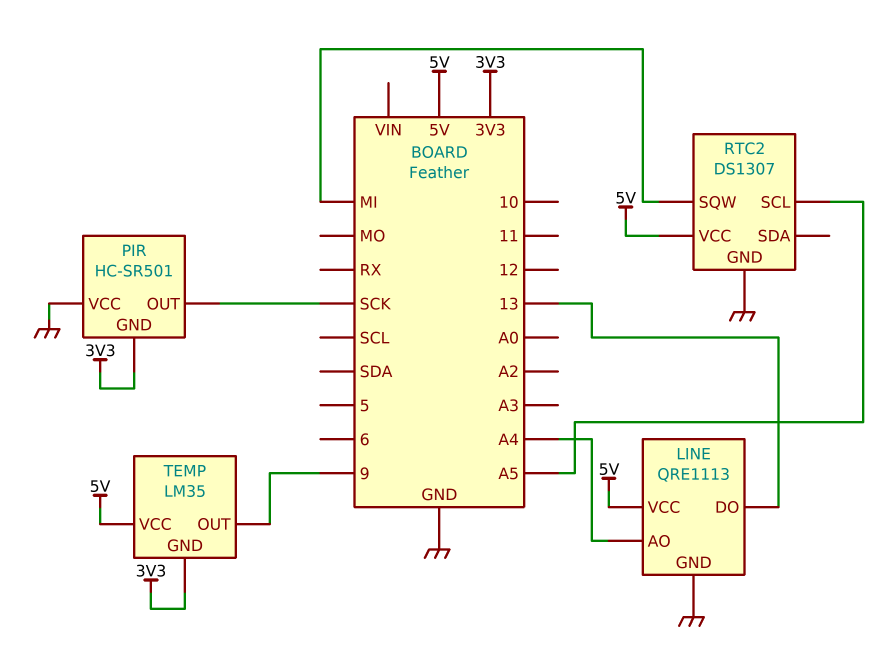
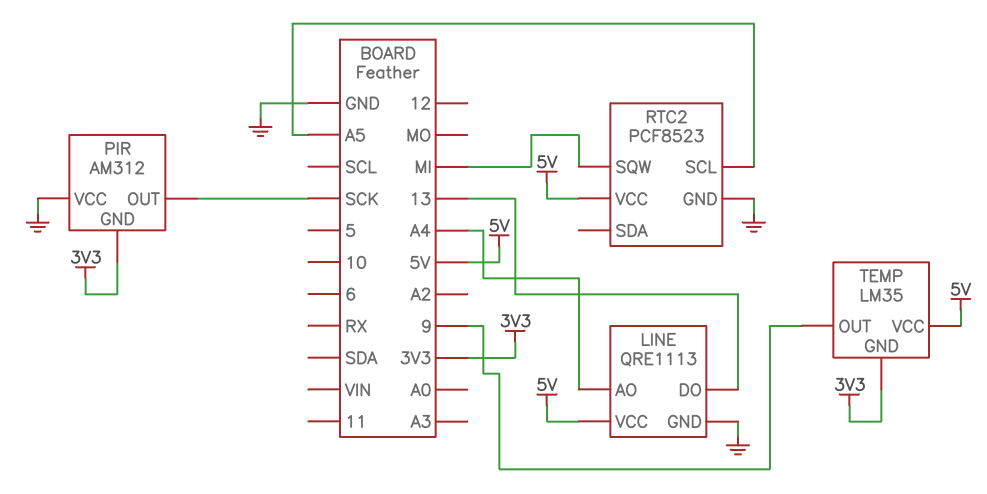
PIR: HC-SR501 -> AM312
RTC2: DS1307 -> PCF8523

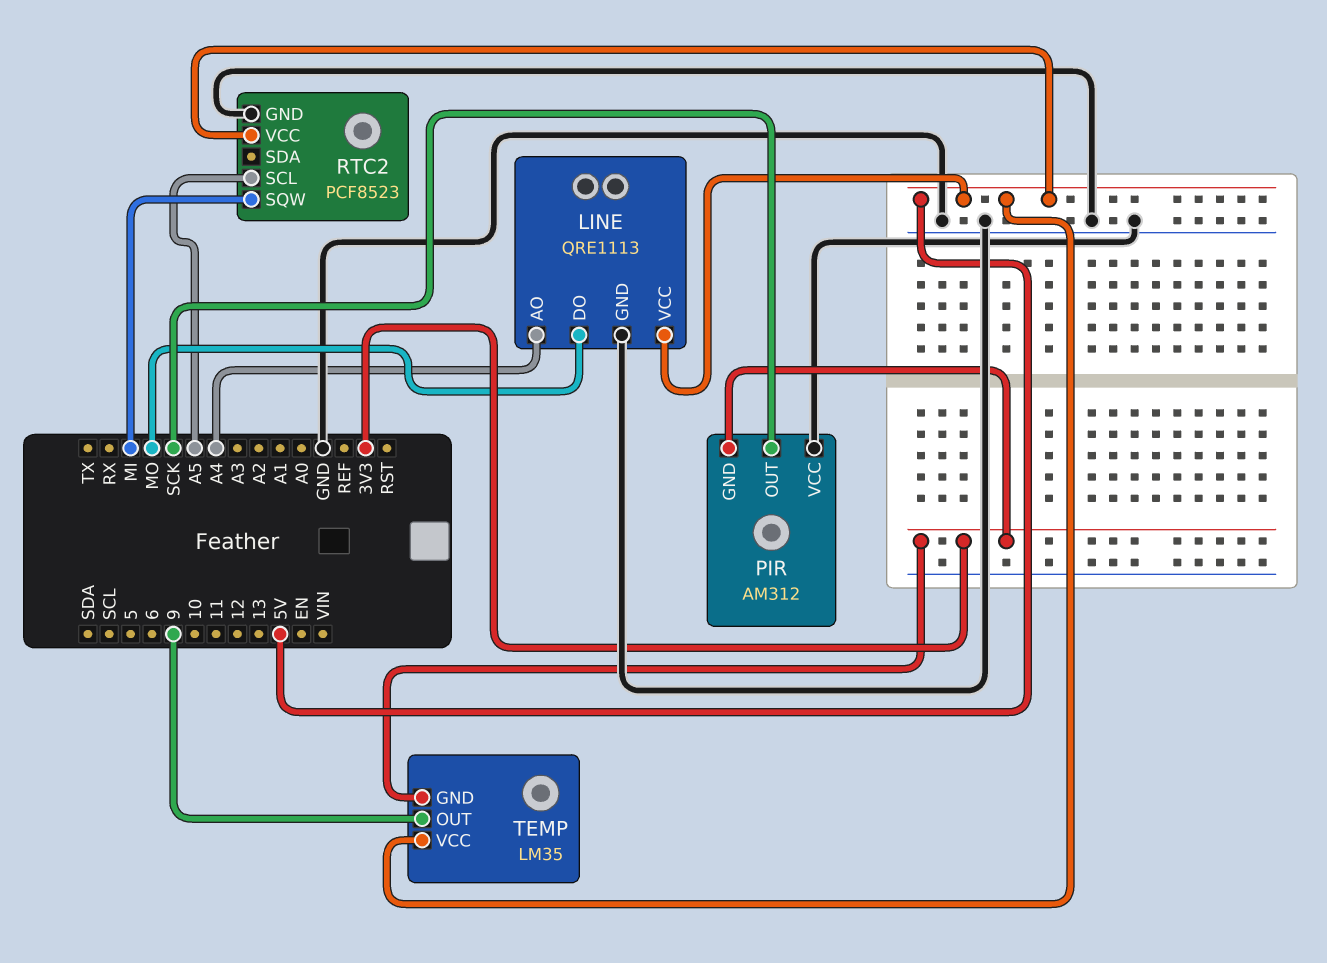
LINE pin DO: 13 -> MO

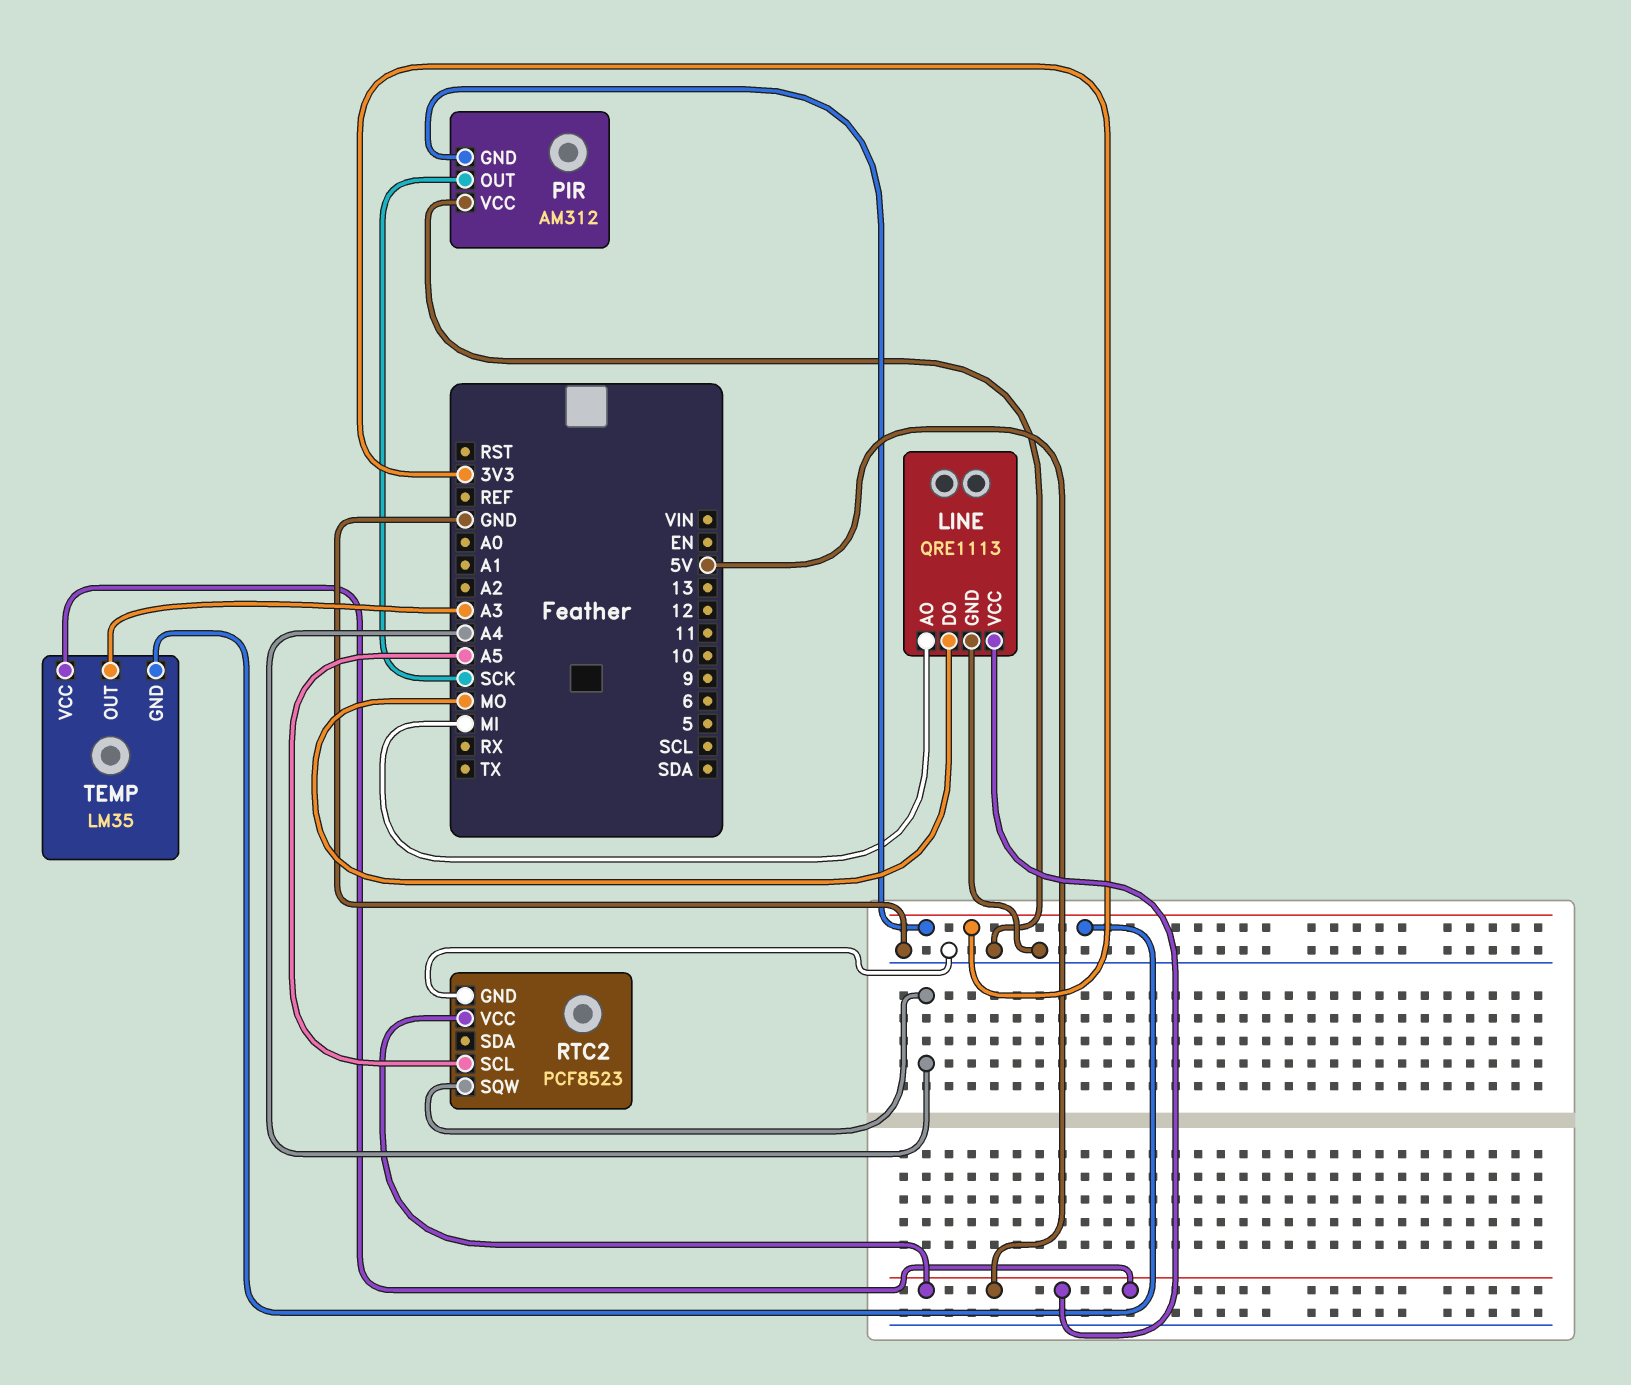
LINE pin AO: A4 -> MI
RTC2 pin SQW: MI -> A4
TEMP pin OUT: 9 -> A3

